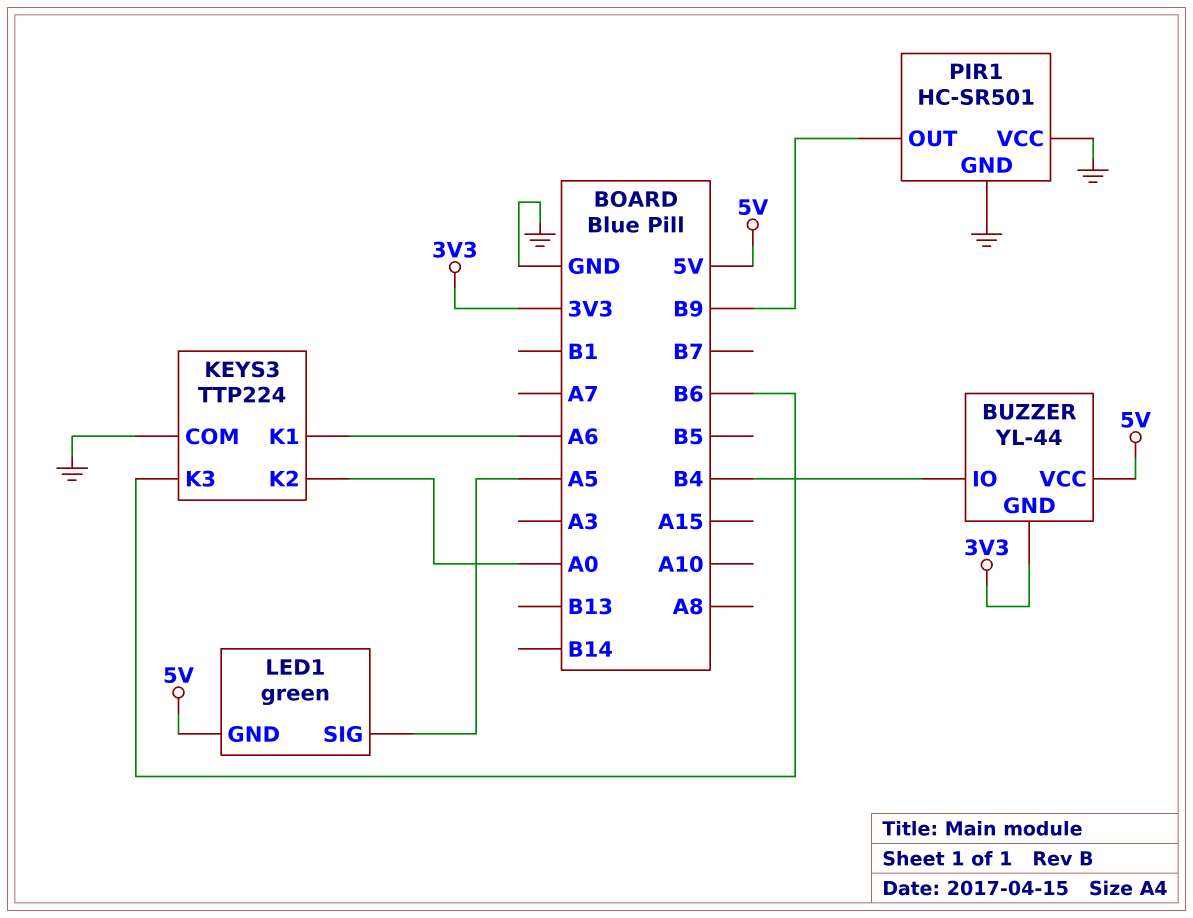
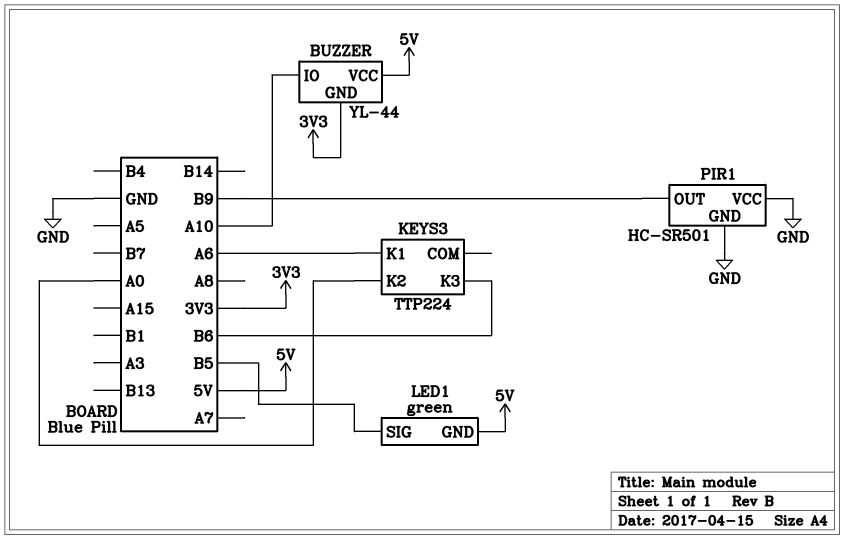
BUZZER pin IO: B4 -> A10
KEYS3 pin COM: GND -> none
LED1 pin SIG: A5 -> B5

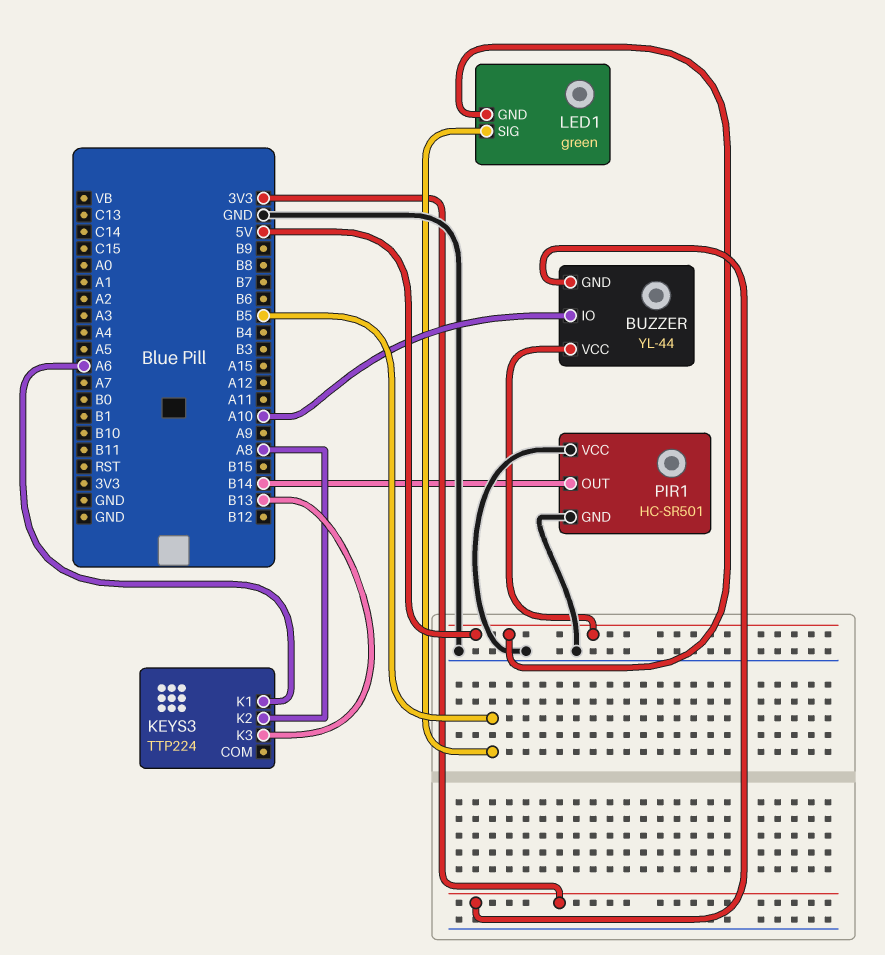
KEYS3 pin K2: A0 -> A8
KEYS3 pin K3: B6 -> B13
PIR1 pin OUT: B9 -> B14

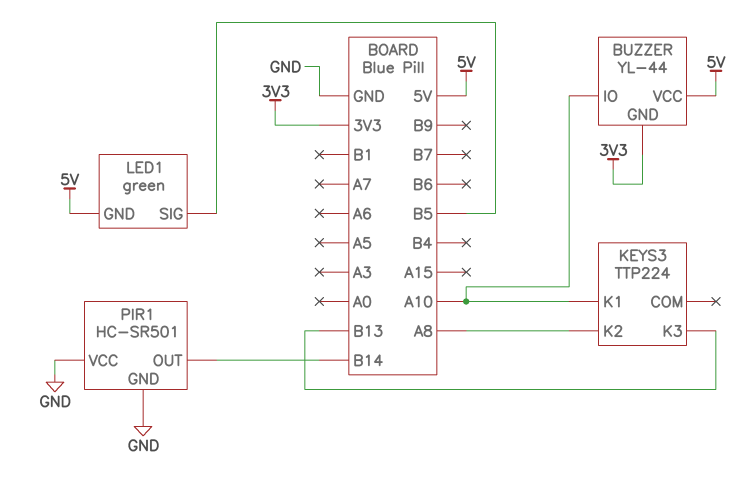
KEYS3 pin K1: A6 -> A10

